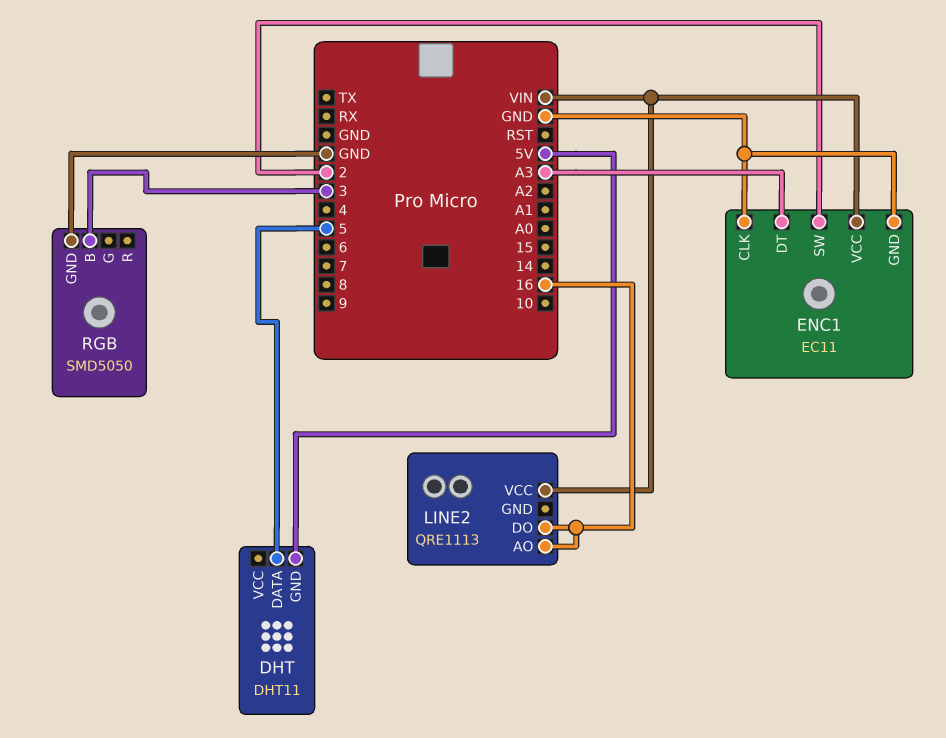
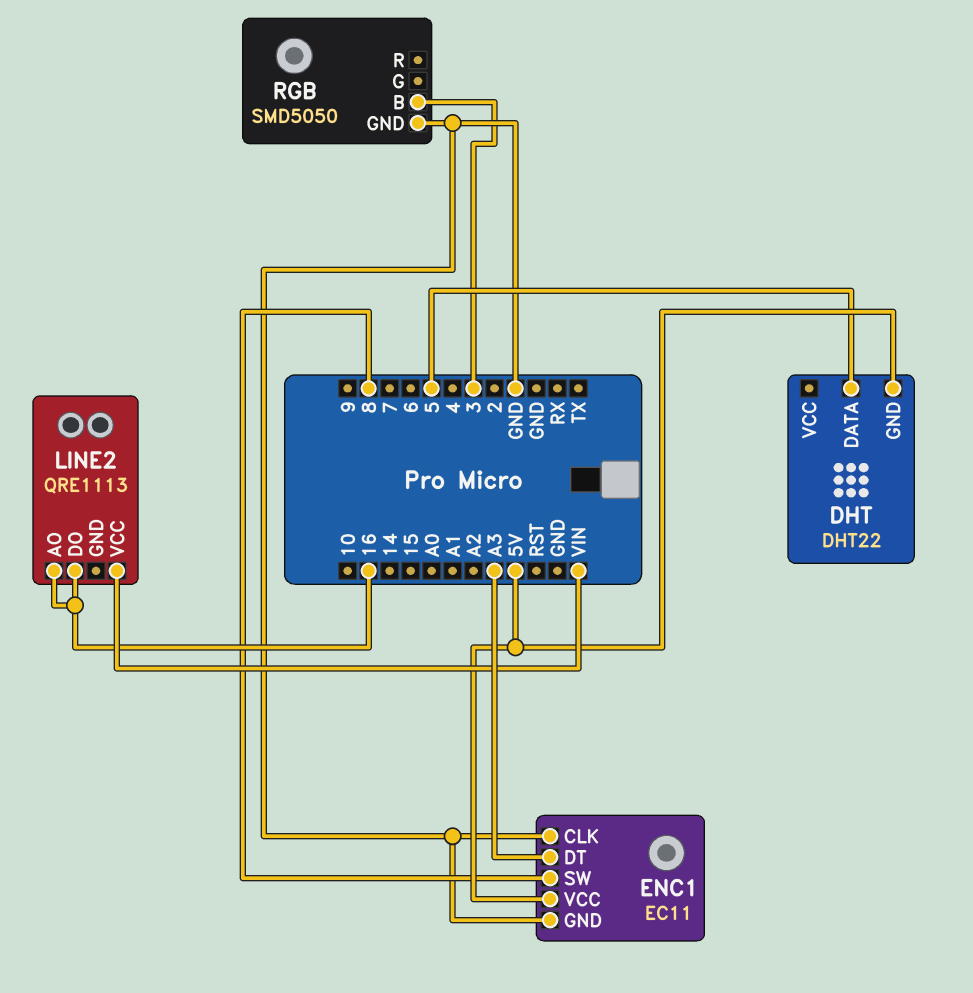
DHT: DHT11 -> DHT22
ENC1 pin SW: 2 -> 8
ENC1 pin VCC: VIN -> 5V

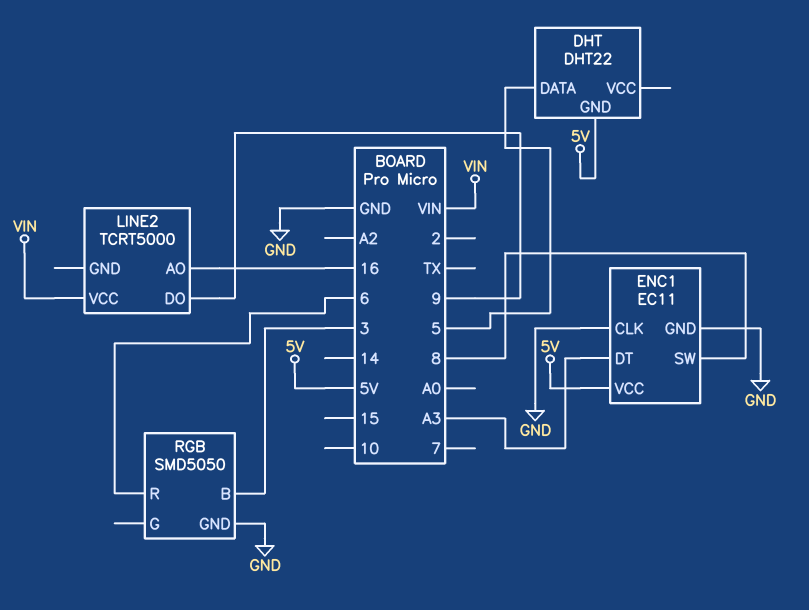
LINE2: QRE1113 -> TCRT5000
LINE2 pin DO: 16 -> 9
RGB pin R: none -> 6

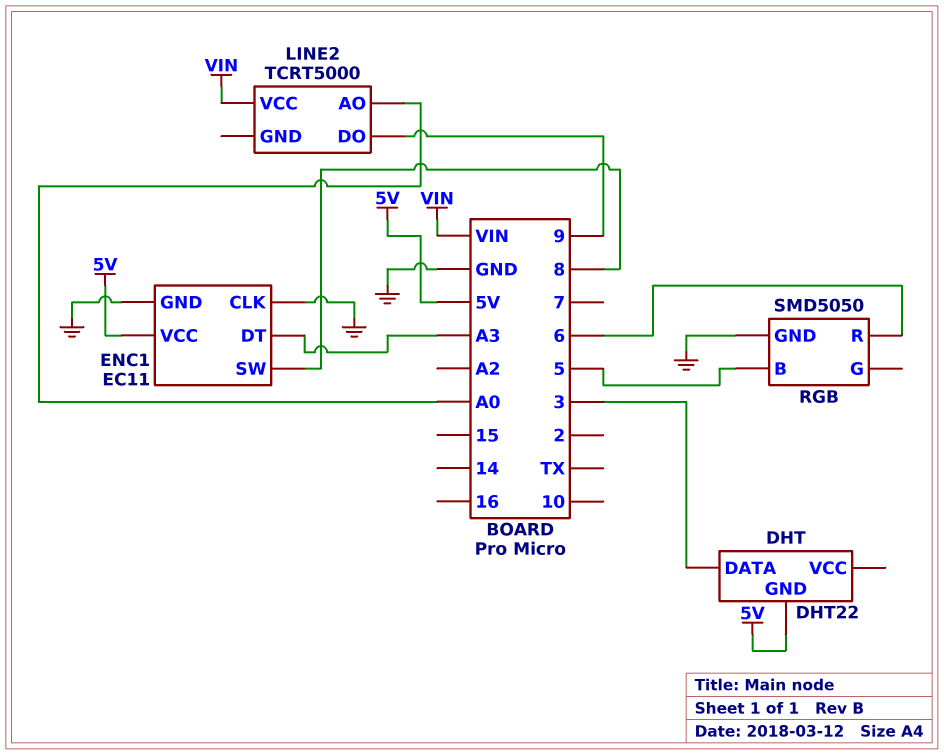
DHT pin DATA: 5 -> 3
LINE2 pin AO: 16 -> A0
RGB pin B: 3 -> 5

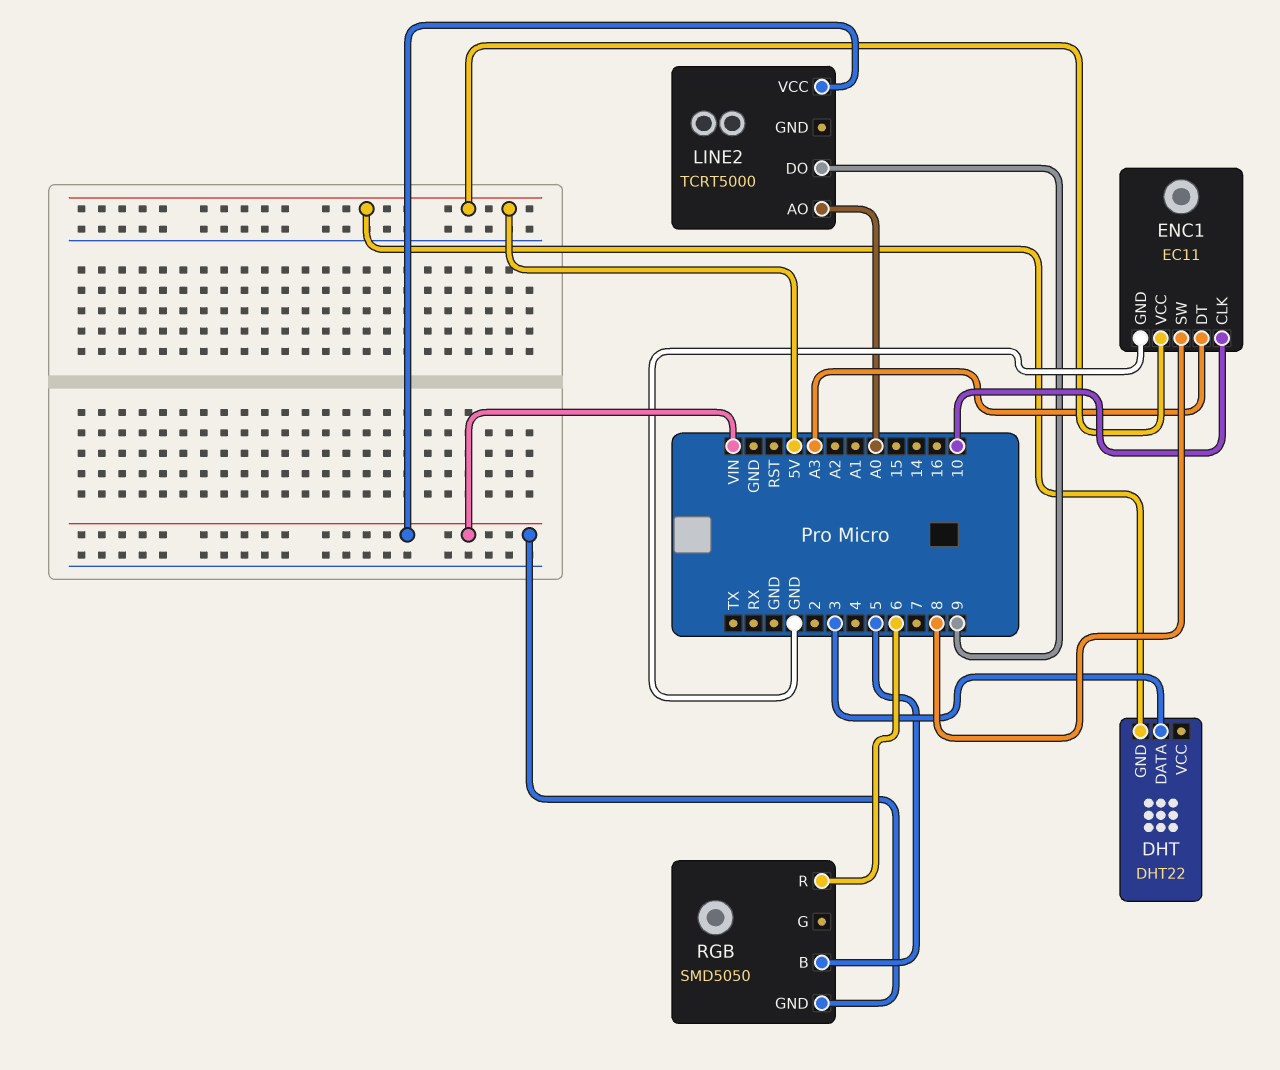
ENC1 pin CLK: GND -> 10
RGB pin GND: GND -> VIN

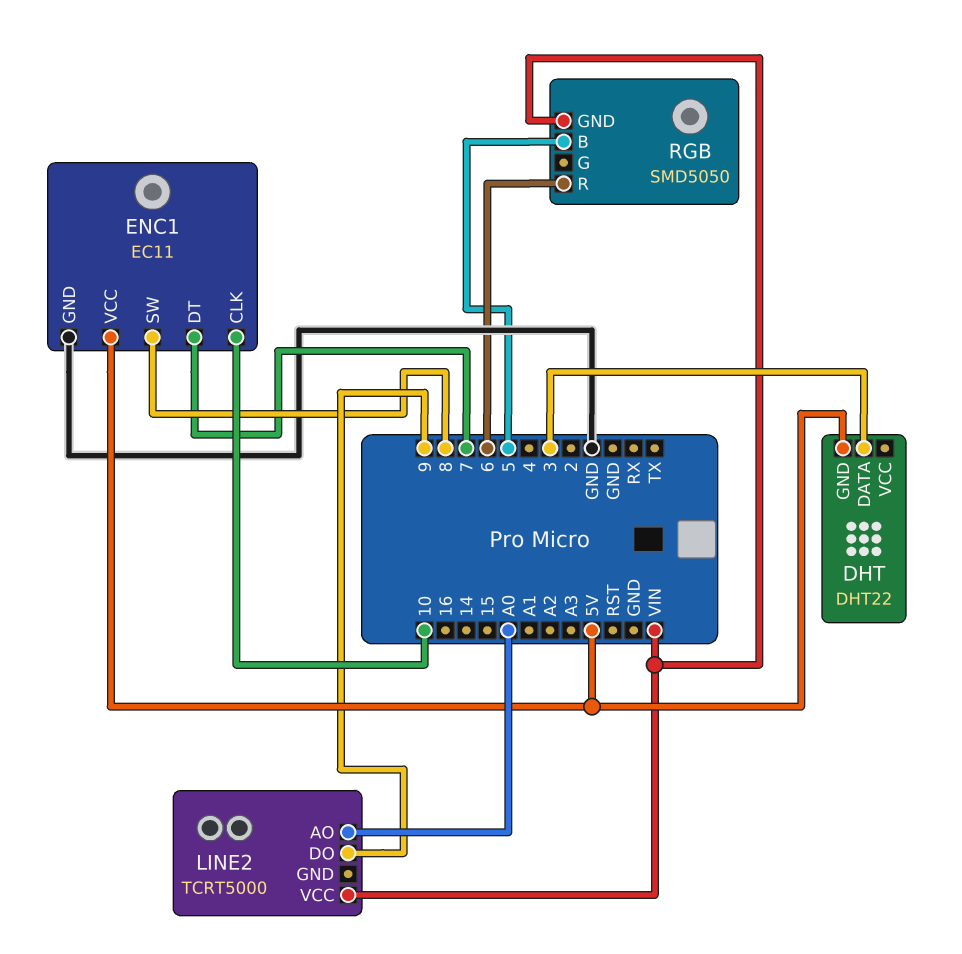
ENC1 pin DT: A3 -> 7

